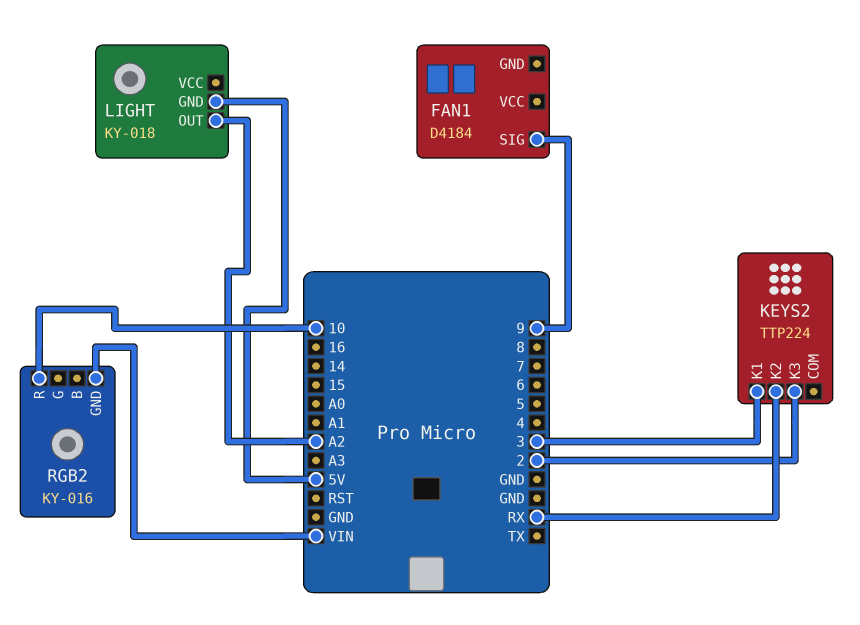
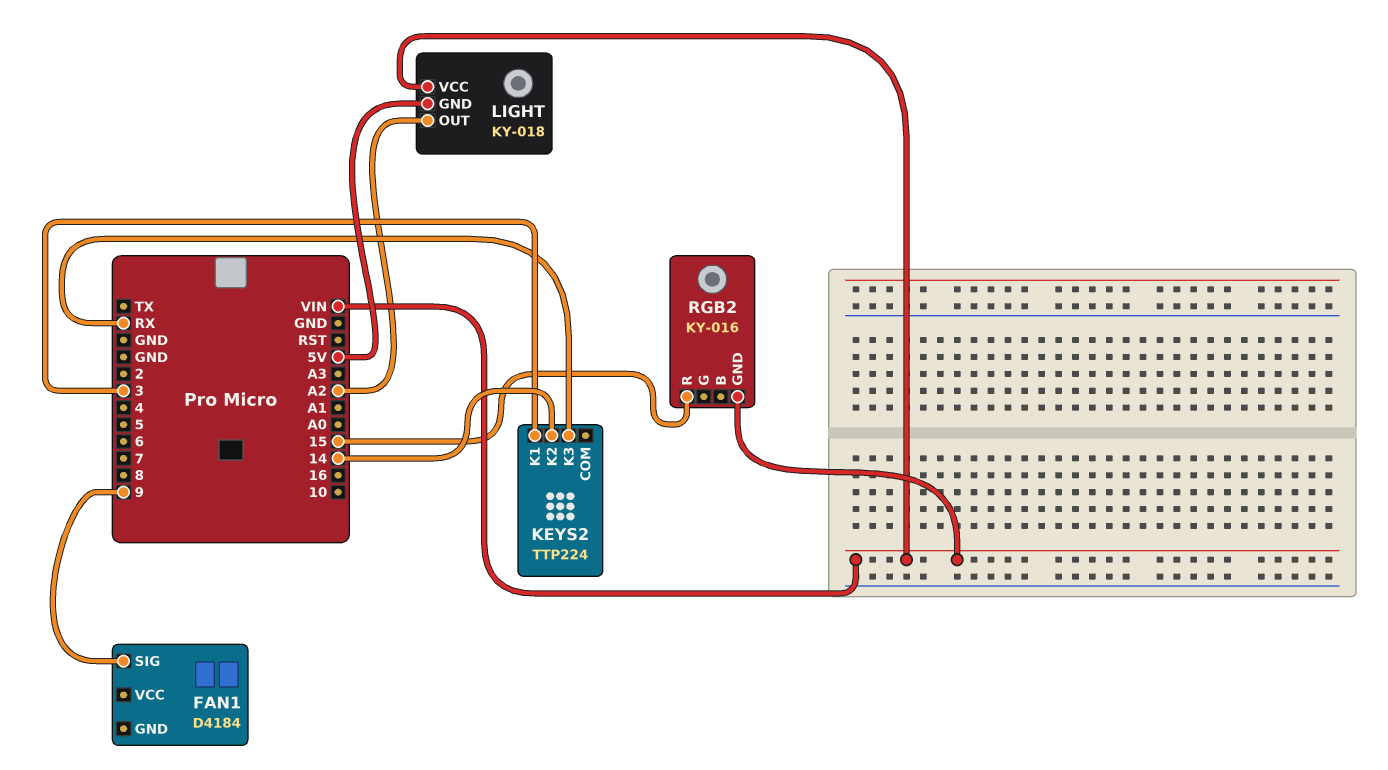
KEYS2 pin K2: RX -> 14
KEYS2 pin K3: 2 -> RX
LIGHT pin VCC: none -> VIN
RGB2 pin R: 10 -> 15

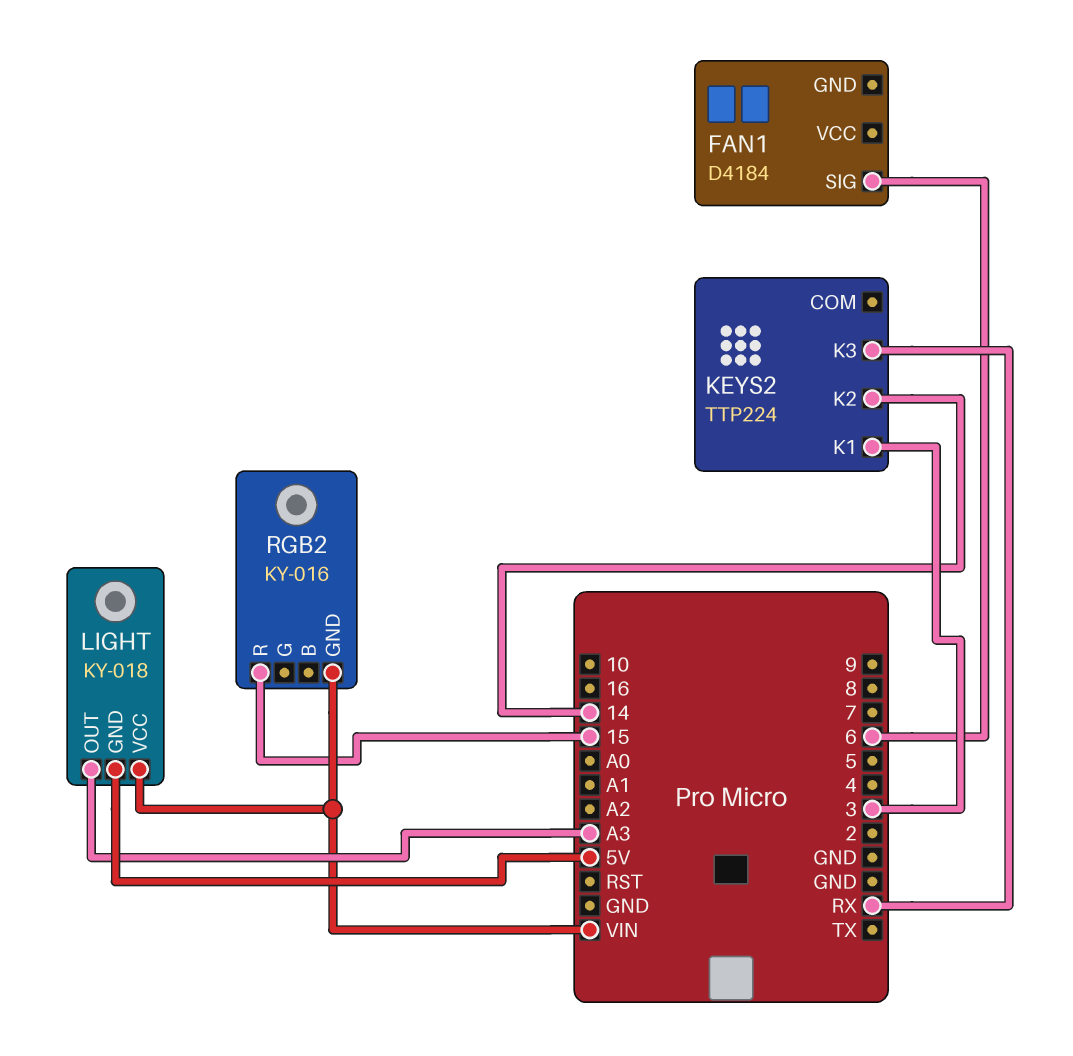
FAN1 pin SIG: 9 -> 6
LIGHT pin OUT: A2 -> A3

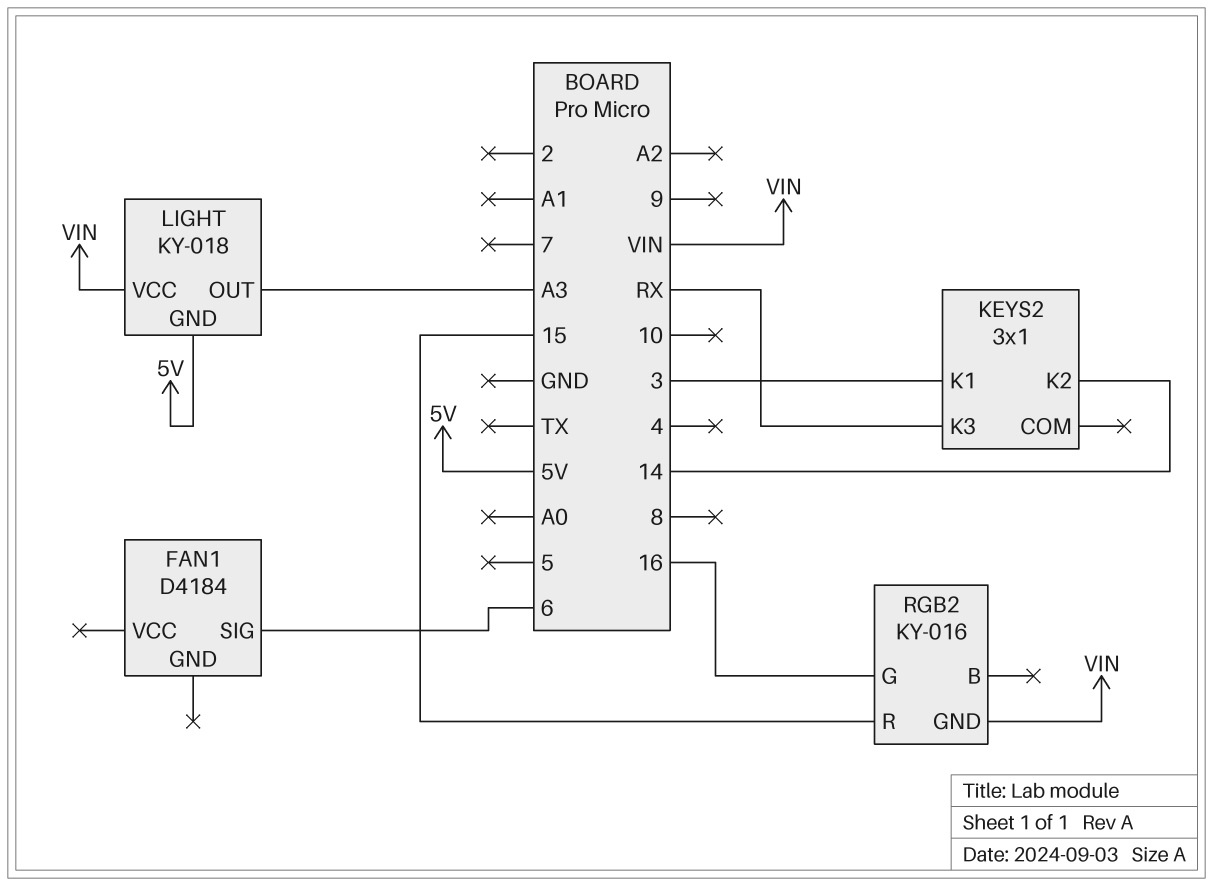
KEYS2: TTP224 -> 3x1
RGB2 pin G: none -> 16

